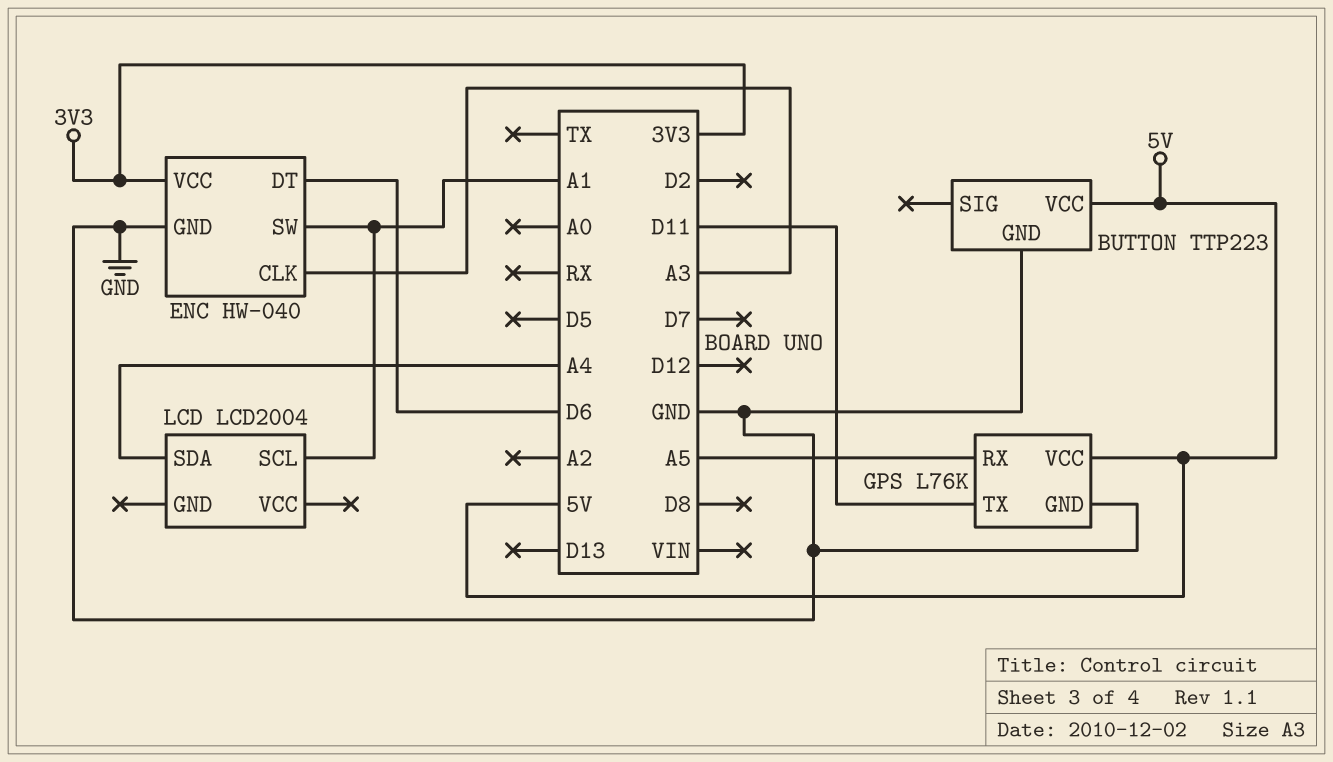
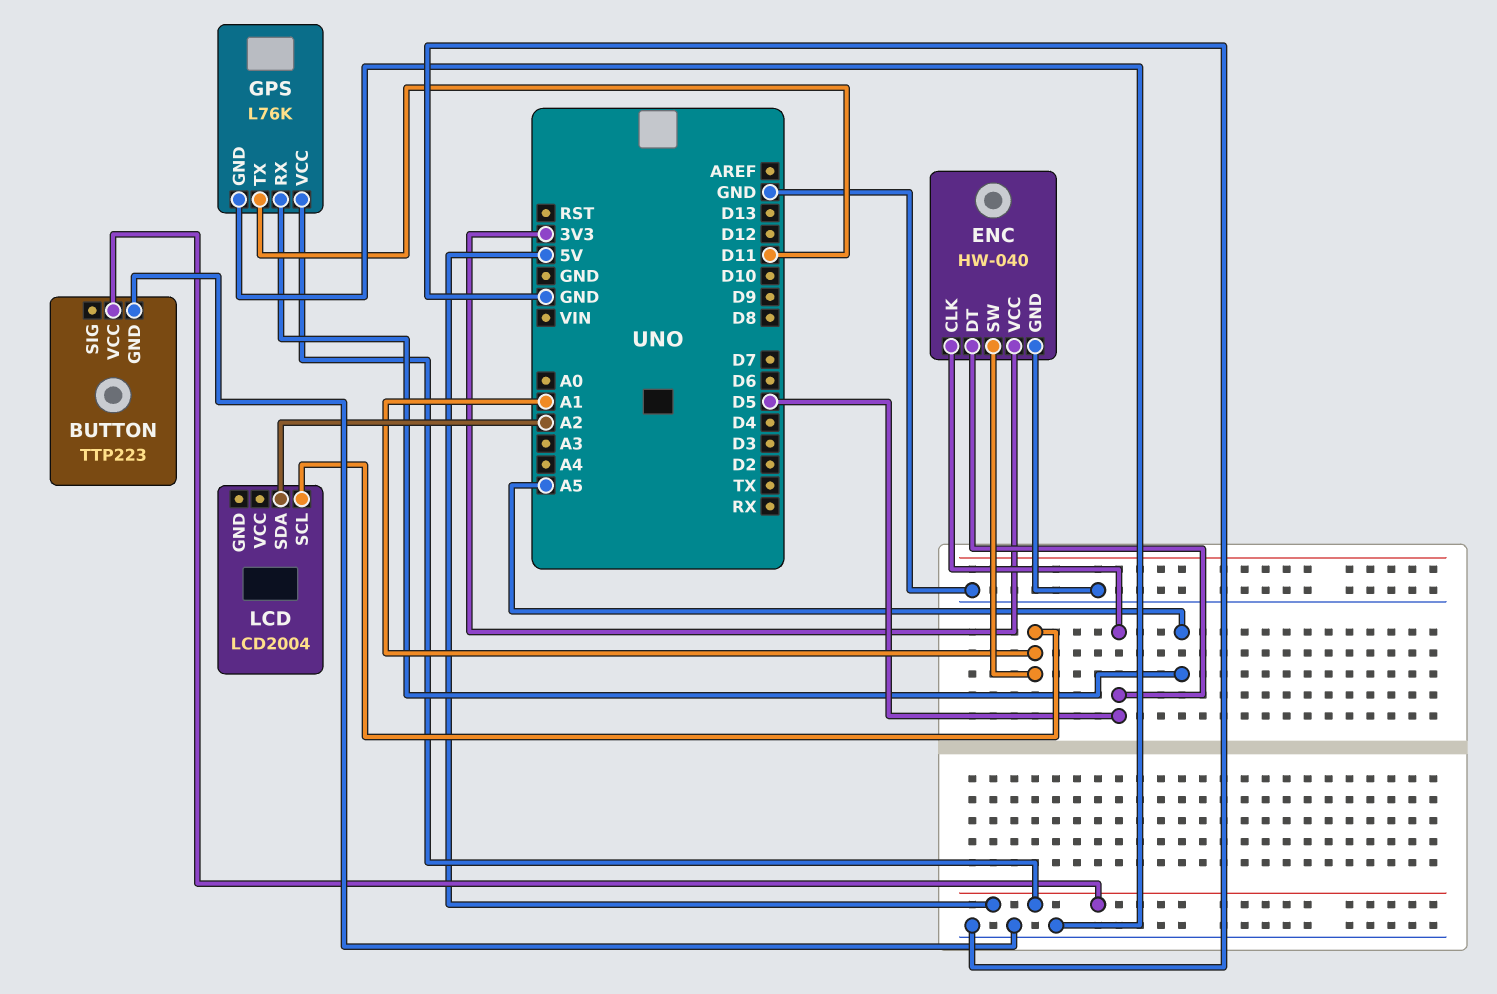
ENC pin CLK: A3 -> D5
ENC pin DT: D6 -> D5
LCD pin SDA: A4 -> A2

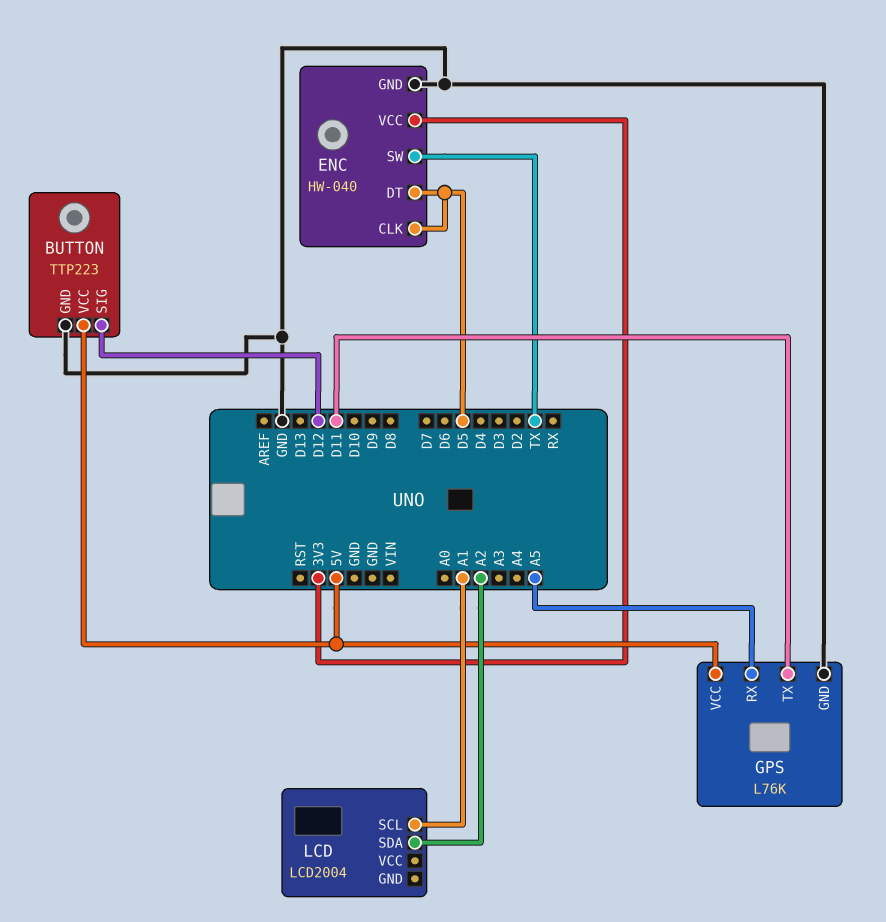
BUTTON pin SIG: none -> D12
ENC pin SW: A1 -> TX

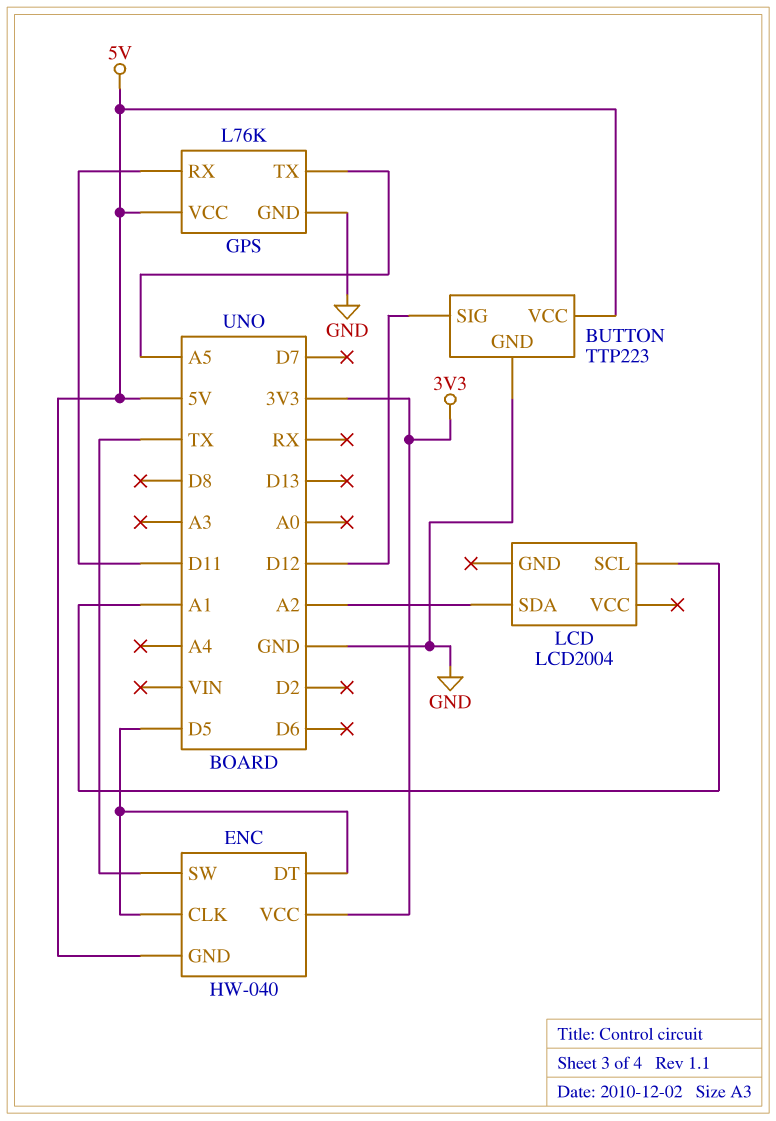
ENC pin GND: GND -> 5V
GPS pin RX: A5 -> D11
GPS pin TX: D11 -> A5

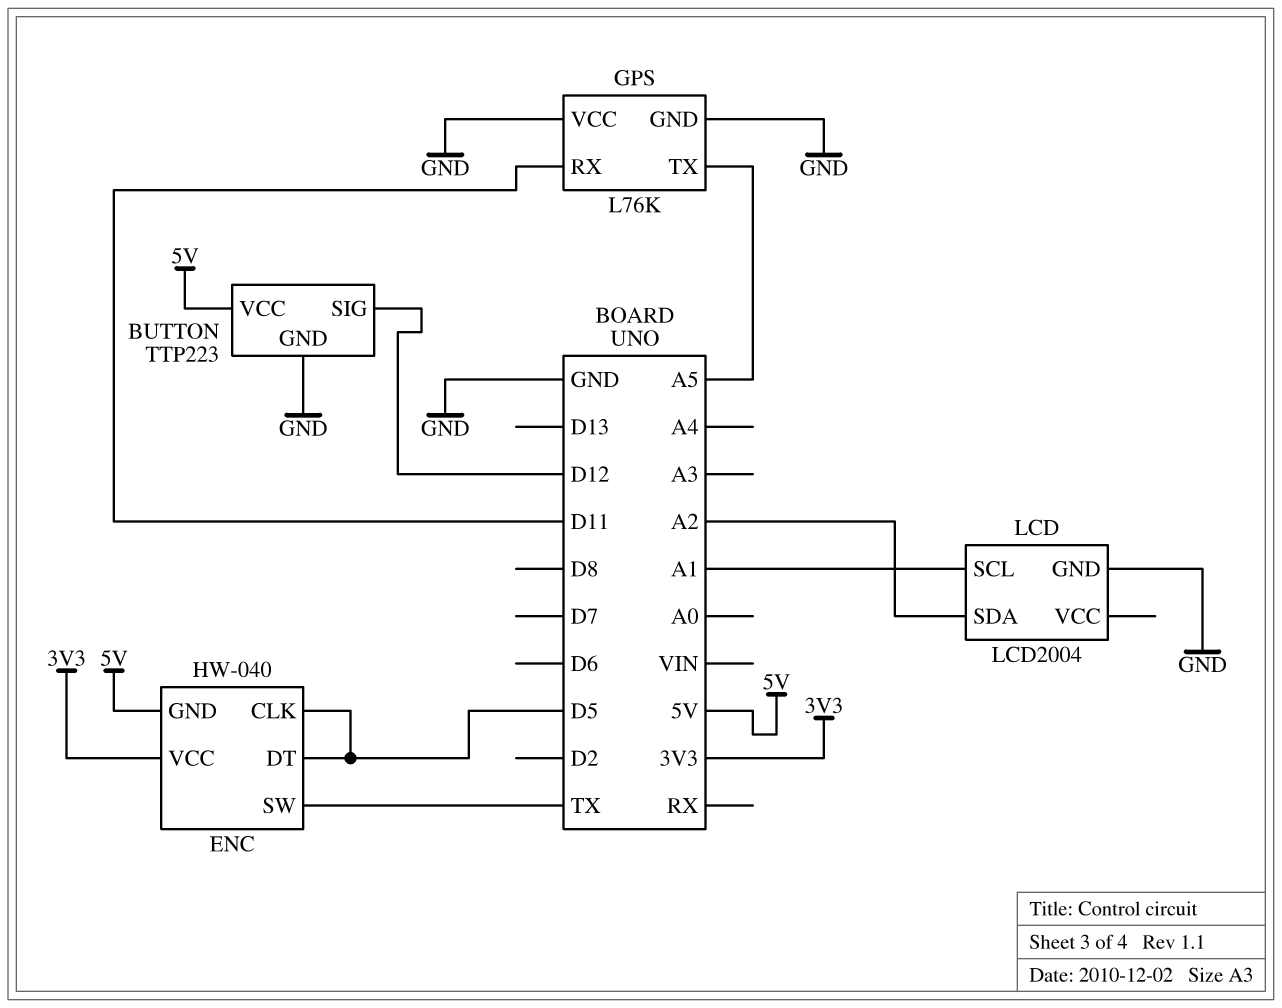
GPS pin VCC: 5V -> GND
LCD pin GND: none -> GND

